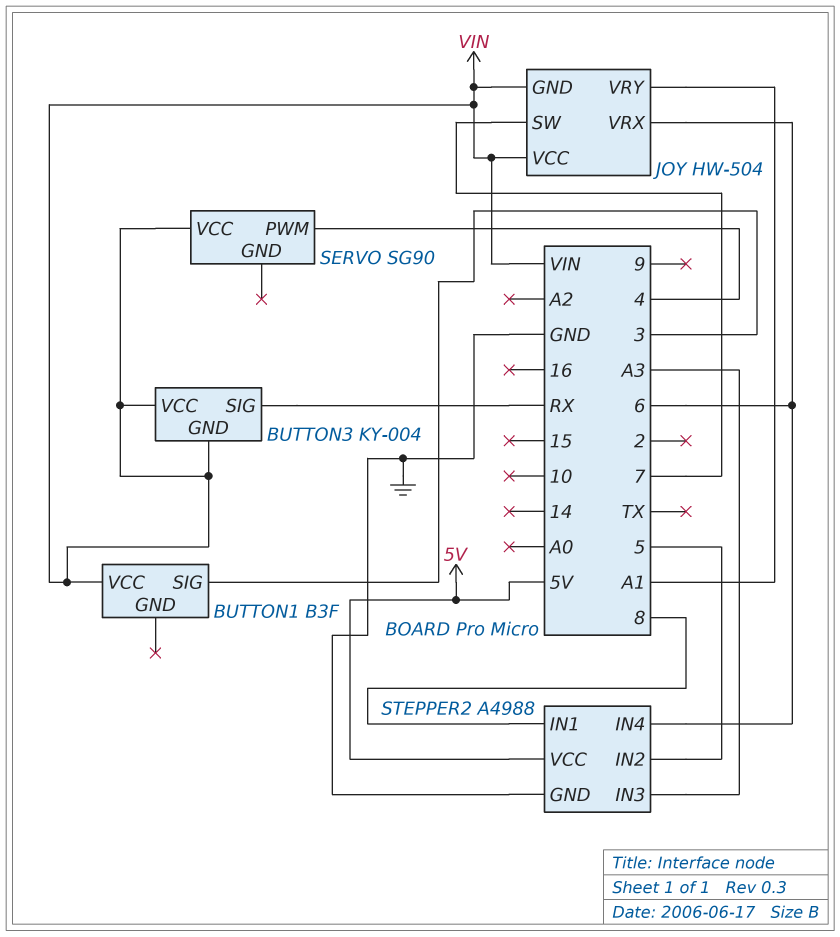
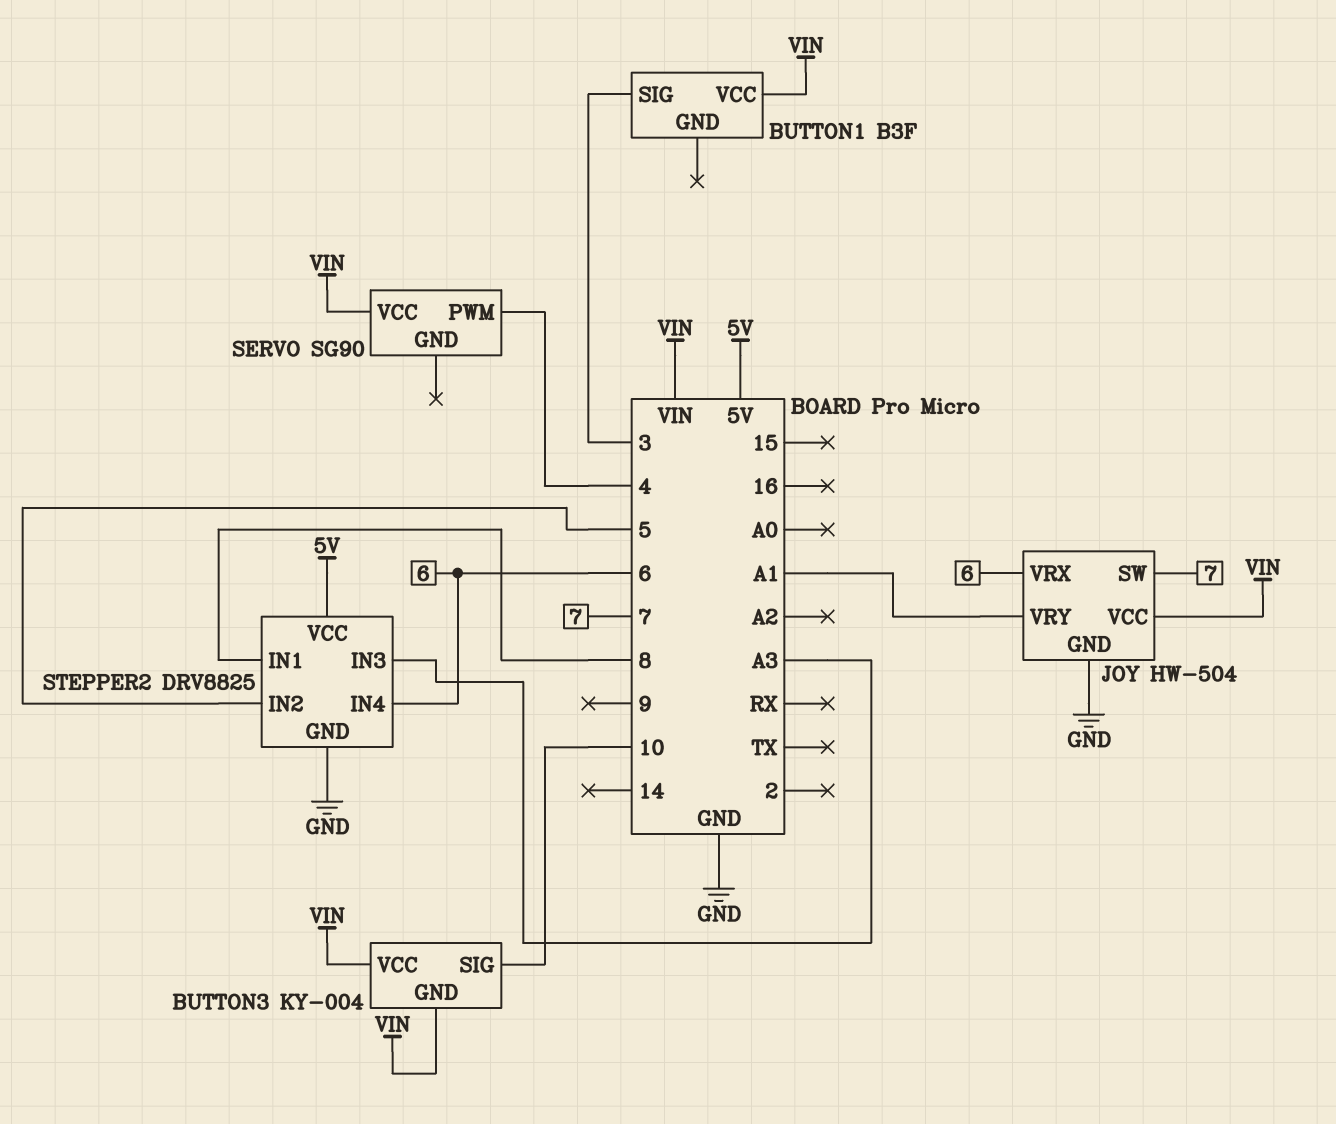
BUTTON3 pin SIG: RX -> 10
JOY pin GND: VIN -> GND
STEPPER2: A4988 -> DRV8825

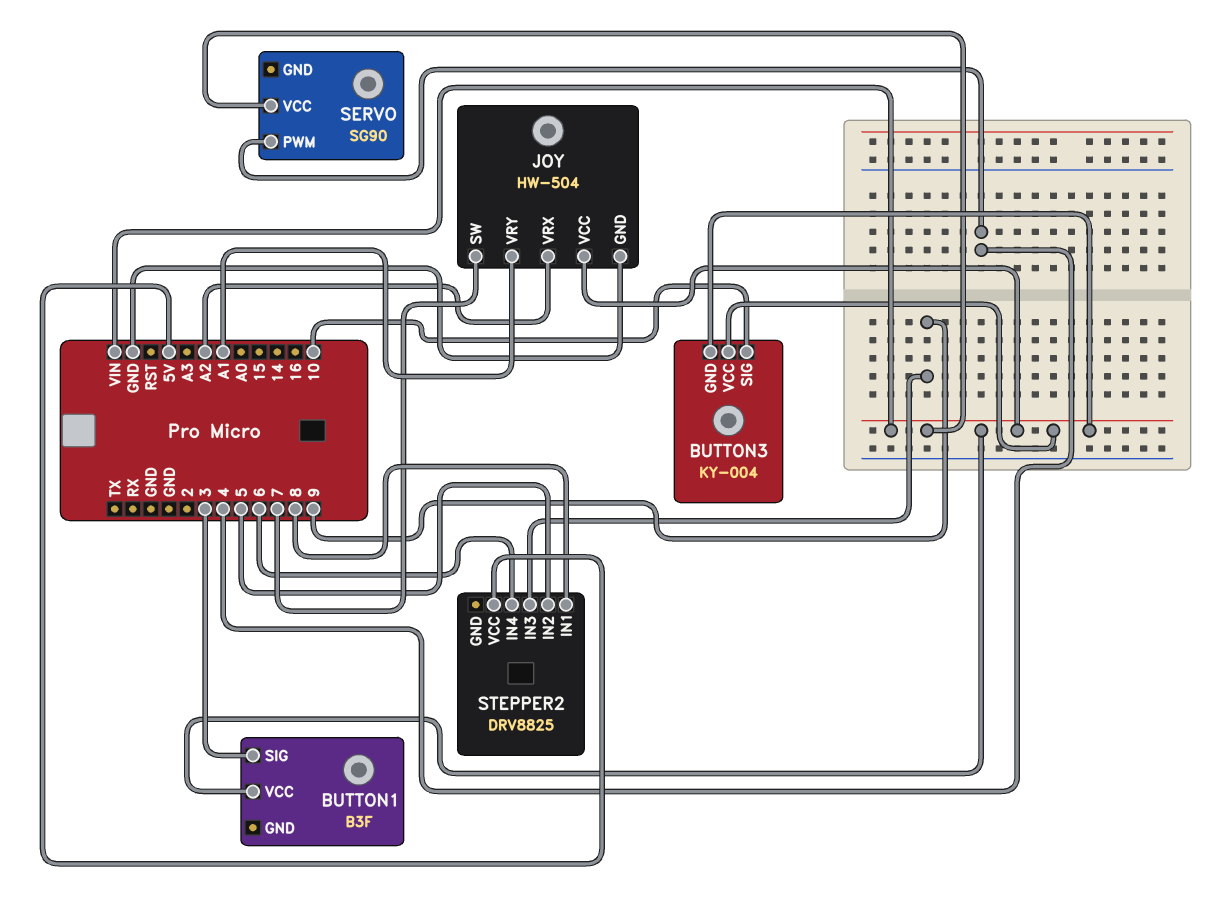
JOY pin VRX: 6 -> A2
STEPPER2 pin GND: GND -> none
STEPPER2 pin IN3: A3 -> 9

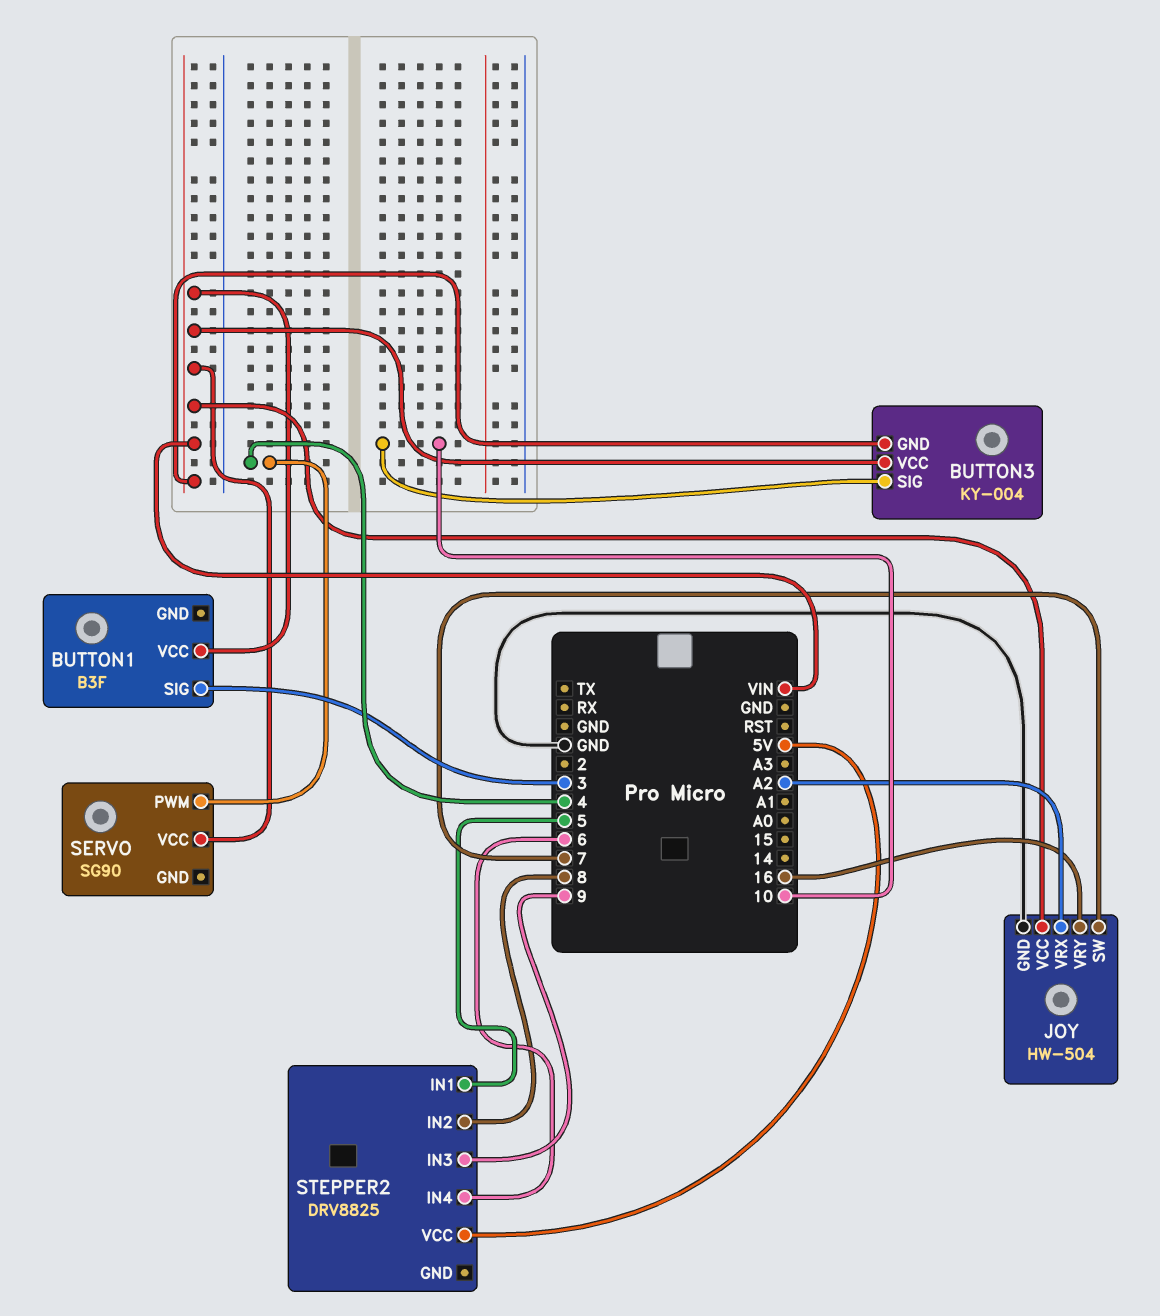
JOY pin VRY: A1 -> 16
STEPPER2 pin IN1: 8 -> 5
STEPPER2 pin IN2: 5 -> 8

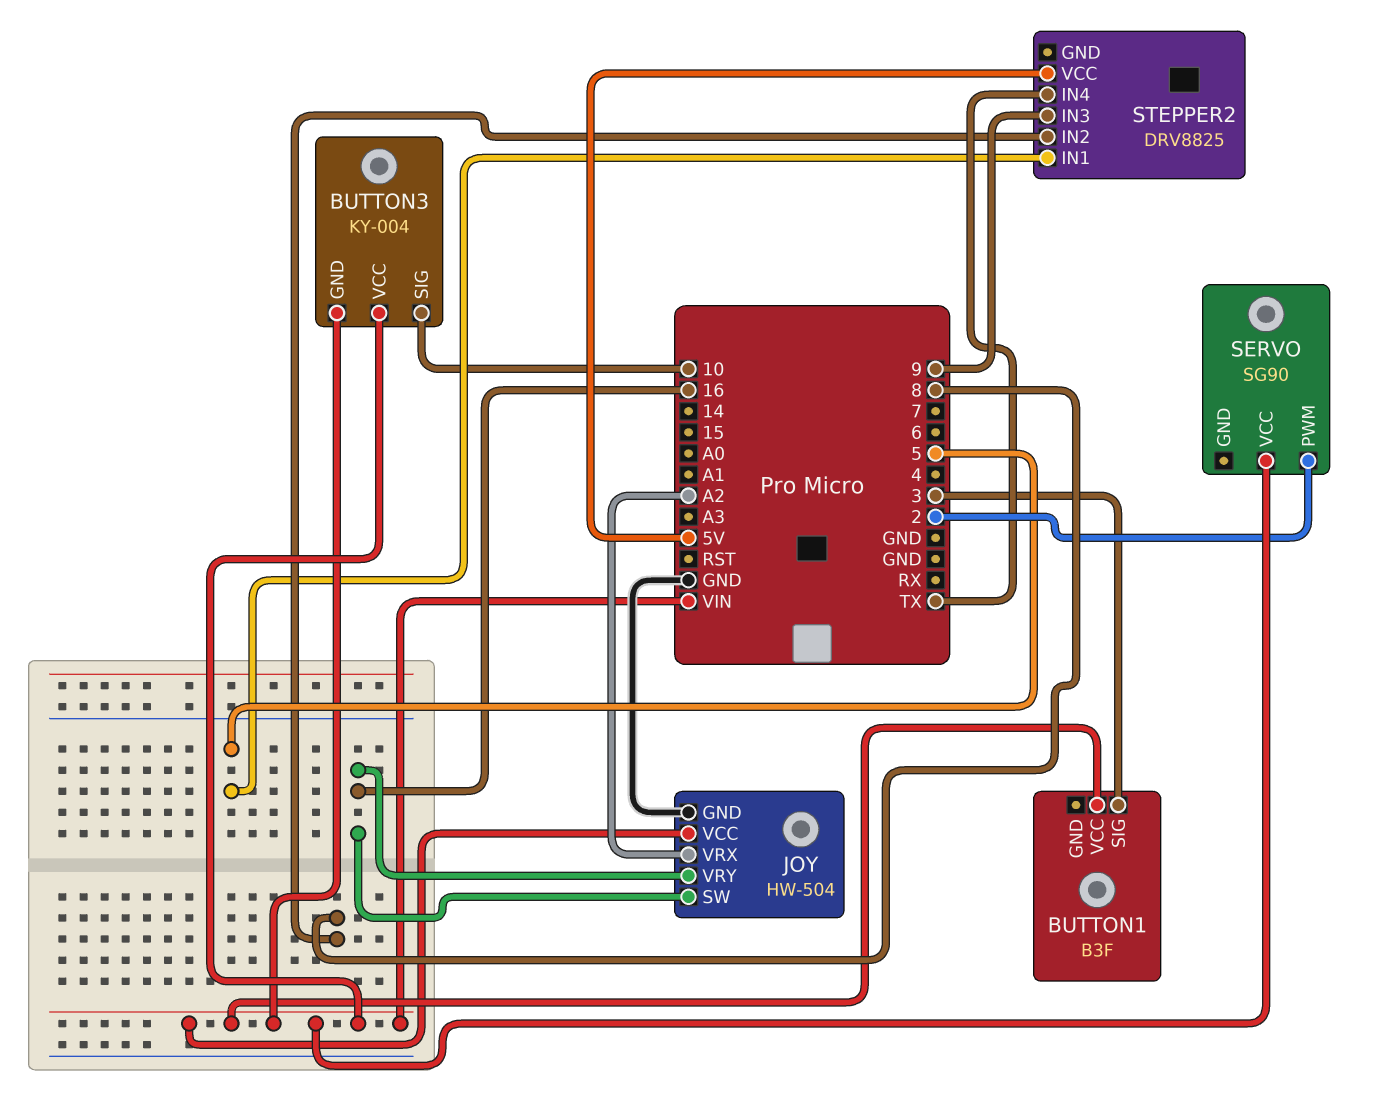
JOY pin SW: 7 -> 16
SERVO pin PWM: 4 -> 2
STEPPER2 pin IN4: 6 -> TX

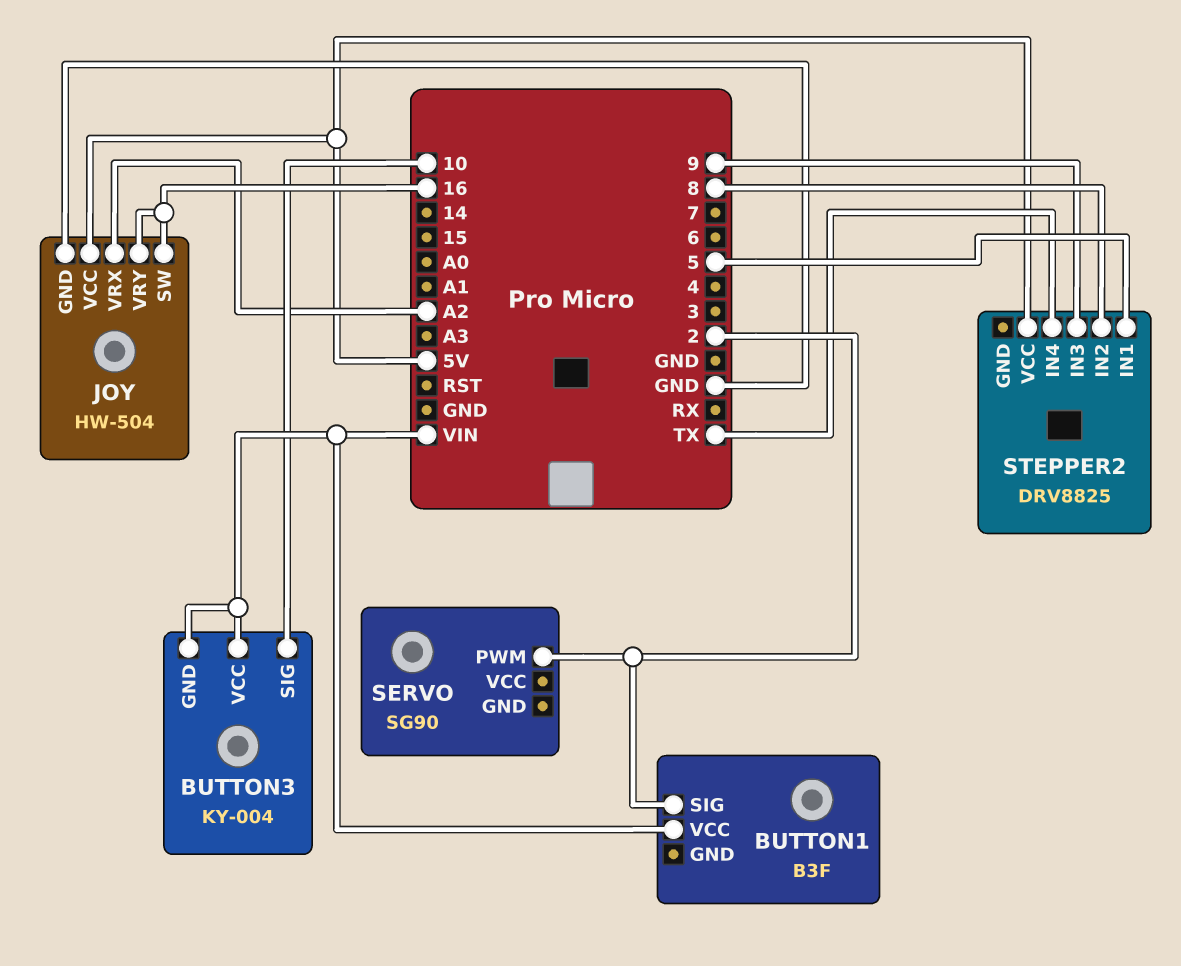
BUTTON1 pin SIG: 3 -> 2
JOY pin VCC: VIN -> 5V
SERVO pin VCC: VIN -> none

